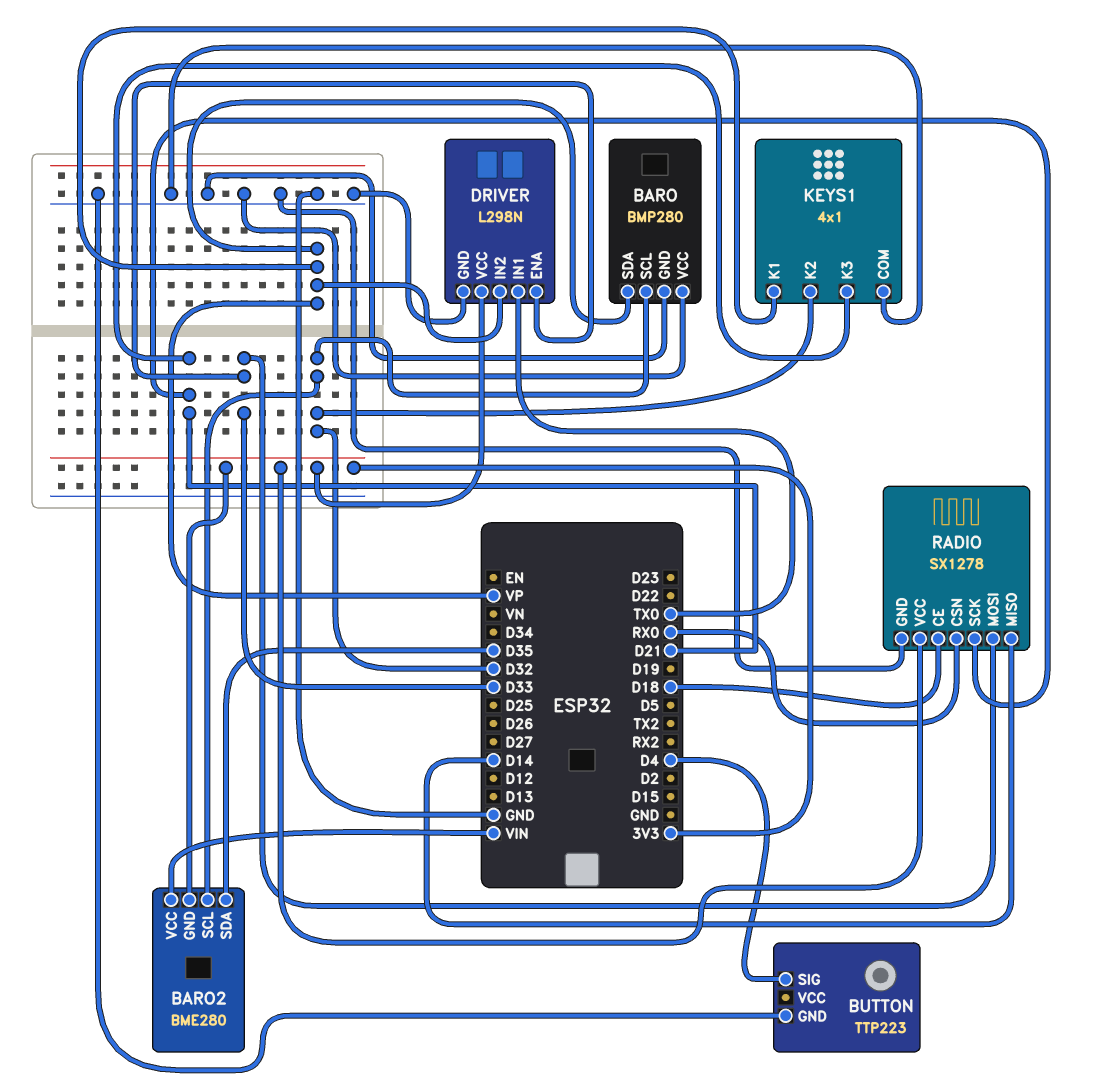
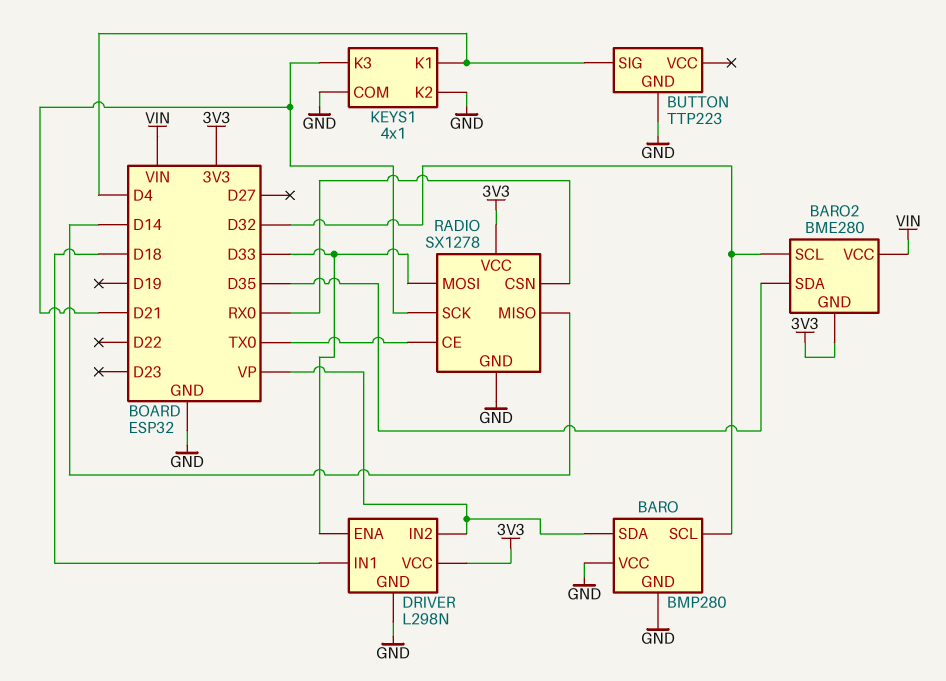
DRIVER pin IN1: TX0 -> D18
KEYS1 pin K1: VP -> D4
KEYS1 pin K2: D32 -> GND
RADIO pin CE: D18 -> TX0

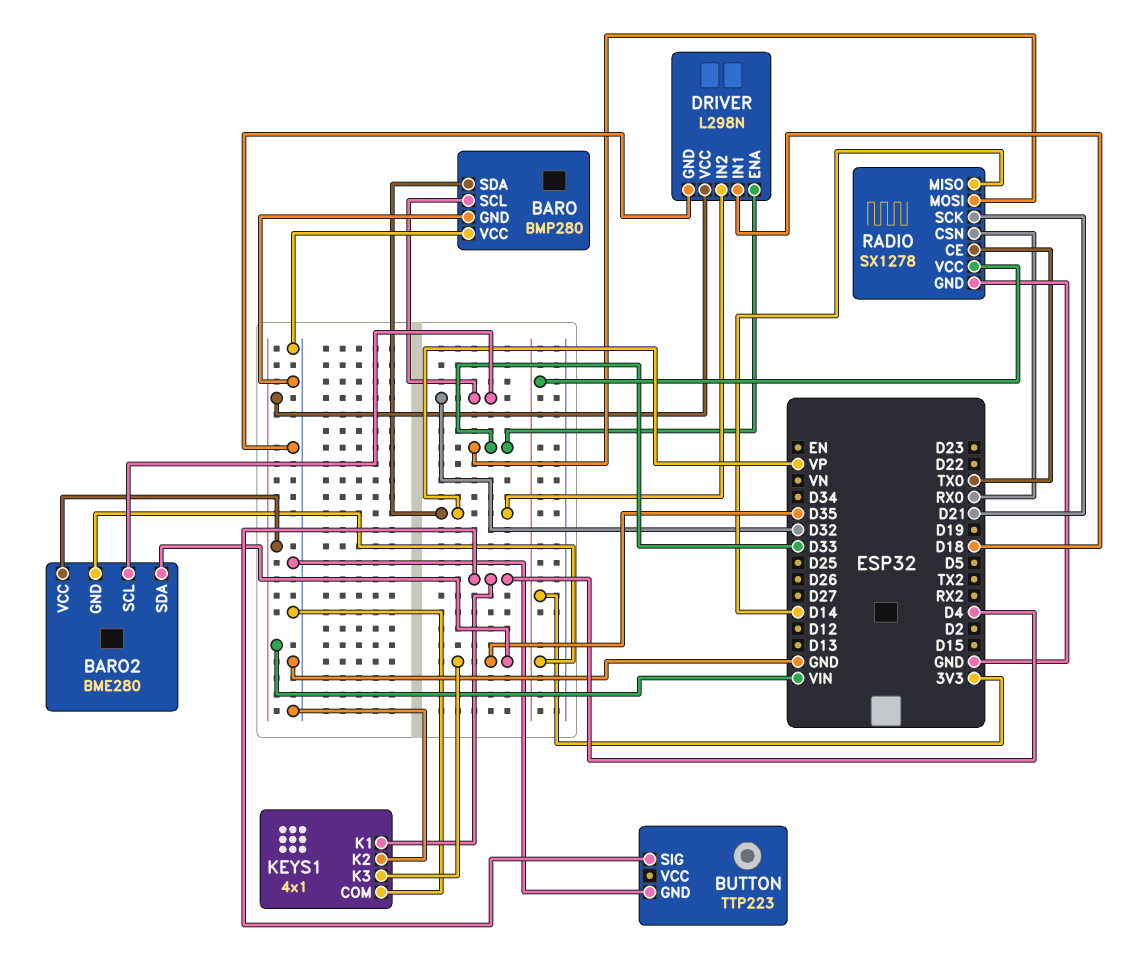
DRIVER pin VCC: 3V3 -> VIN
KEYS1 pin K3: D21 -> D35

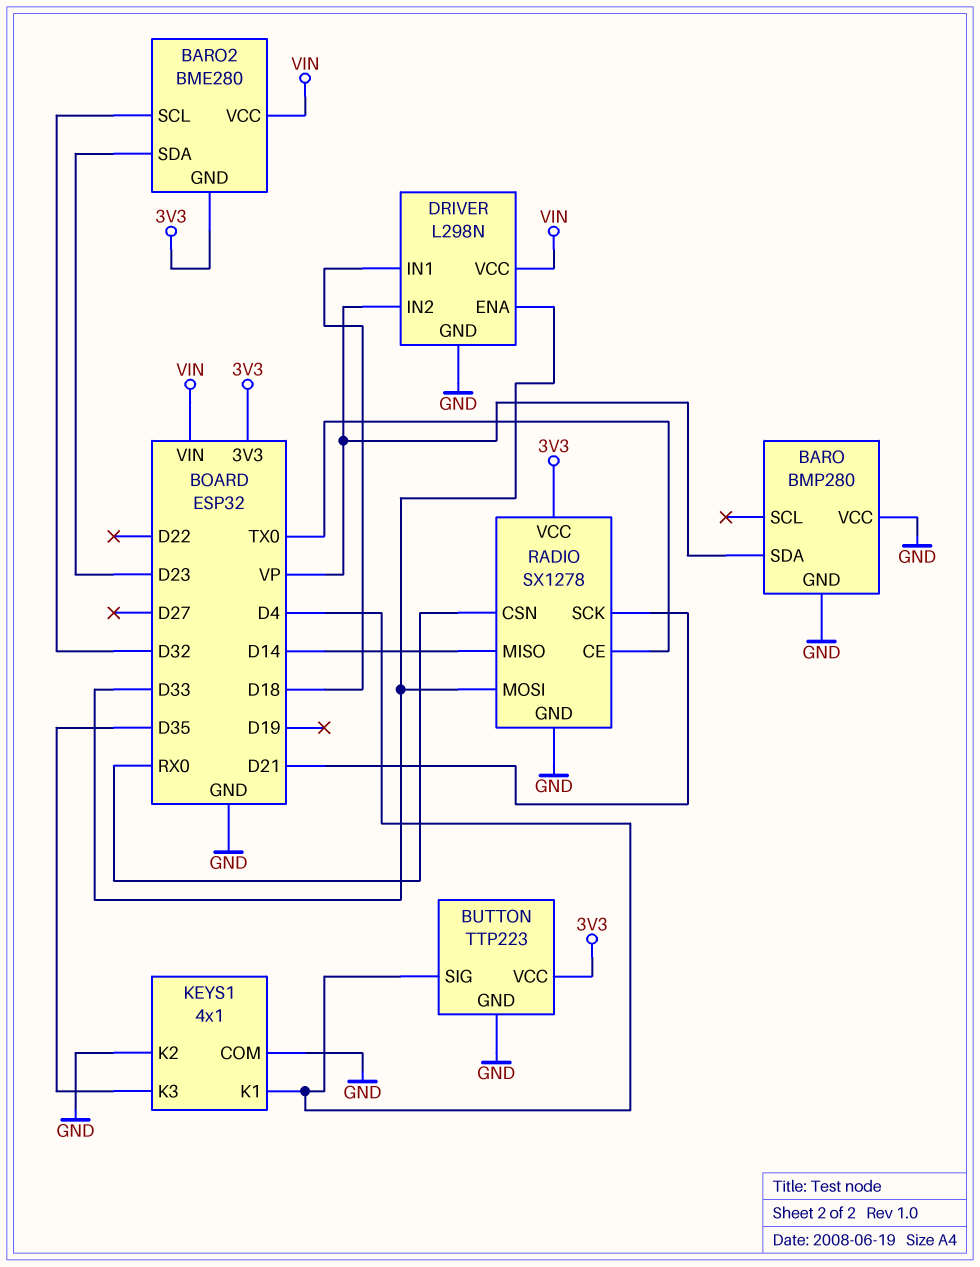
BARO pin SCL: D32 -> none
BARO2 pin SDA: D35 -> D23
BUTTON pin VCC: none -> 3V3

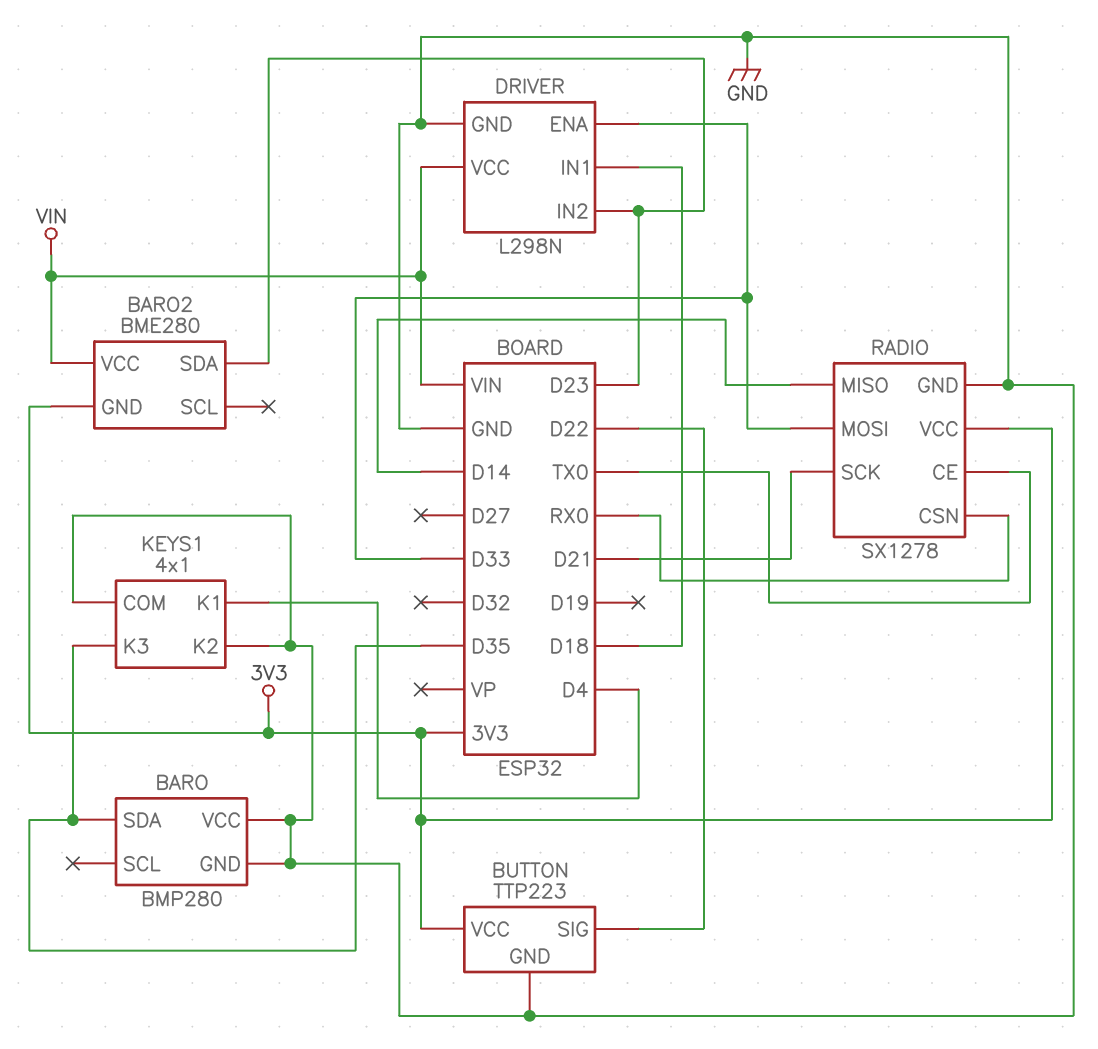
BARO pin SDA: VP -> D35
BARO2 pin SCL: D32 -> none
BUTTON pin SIG: D4 -> D22
DRIVER pin IN2: VP -> D23

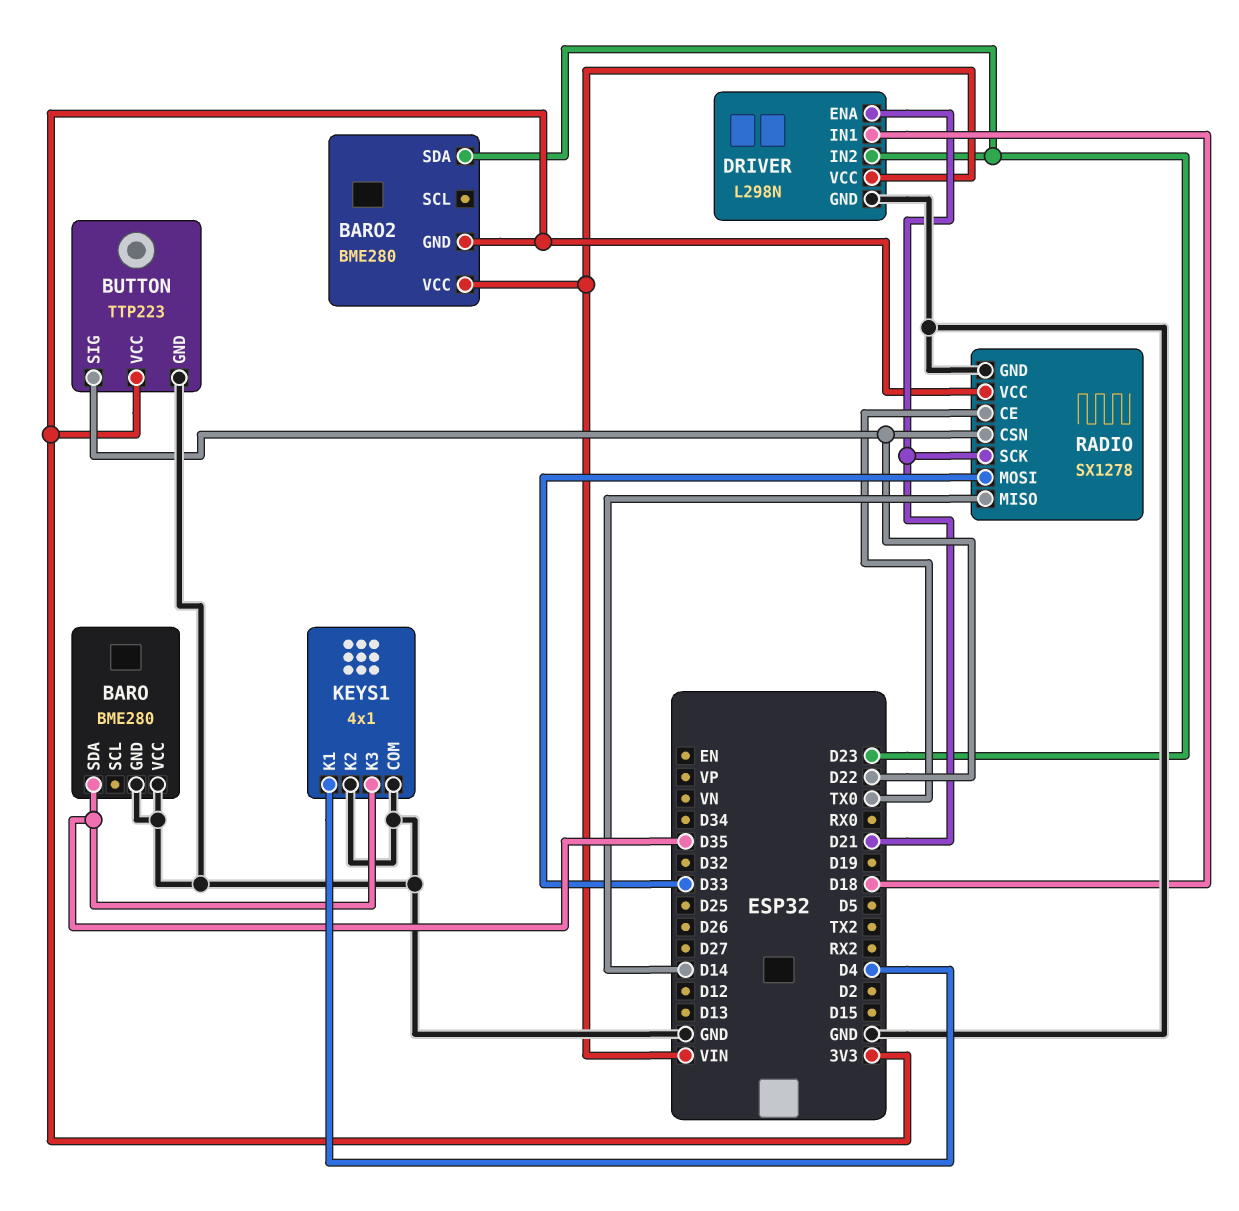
BARO: BMP280 -> BME280
DRIVER pin ENA: D33 -> D21
RADIO pin CSN: RX0 -> D22

